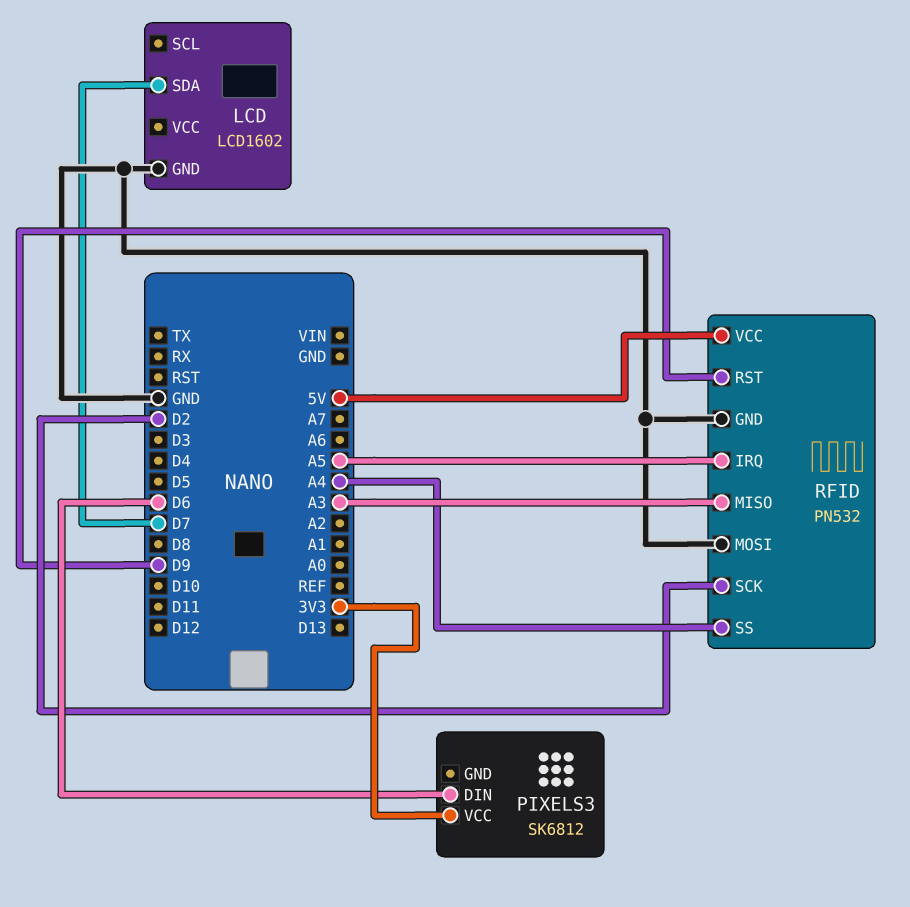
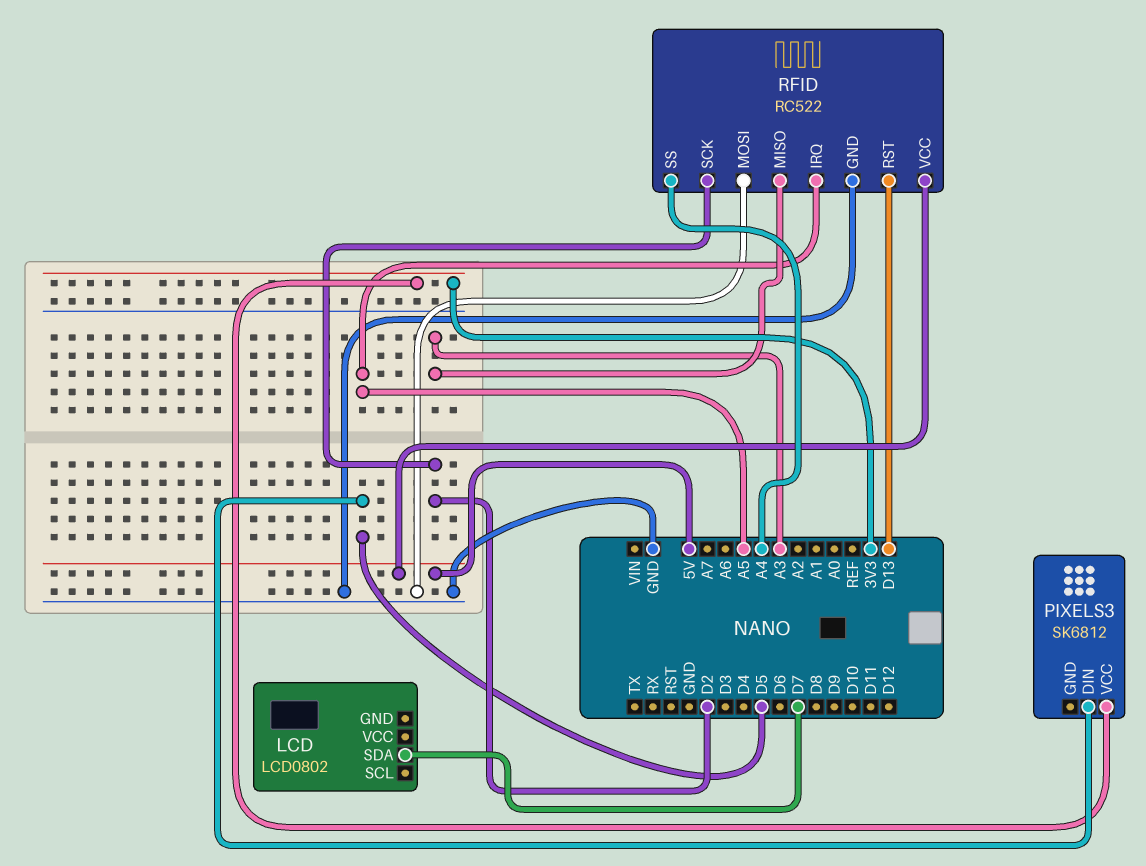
LCD: LCD1602 -> LCD0802
LCD pin GND: GND -> none
PIXELS3 pin DIN: D6 -> D5
RFID: PN532 -> RC522
RFID pin RST: D9 -> D13

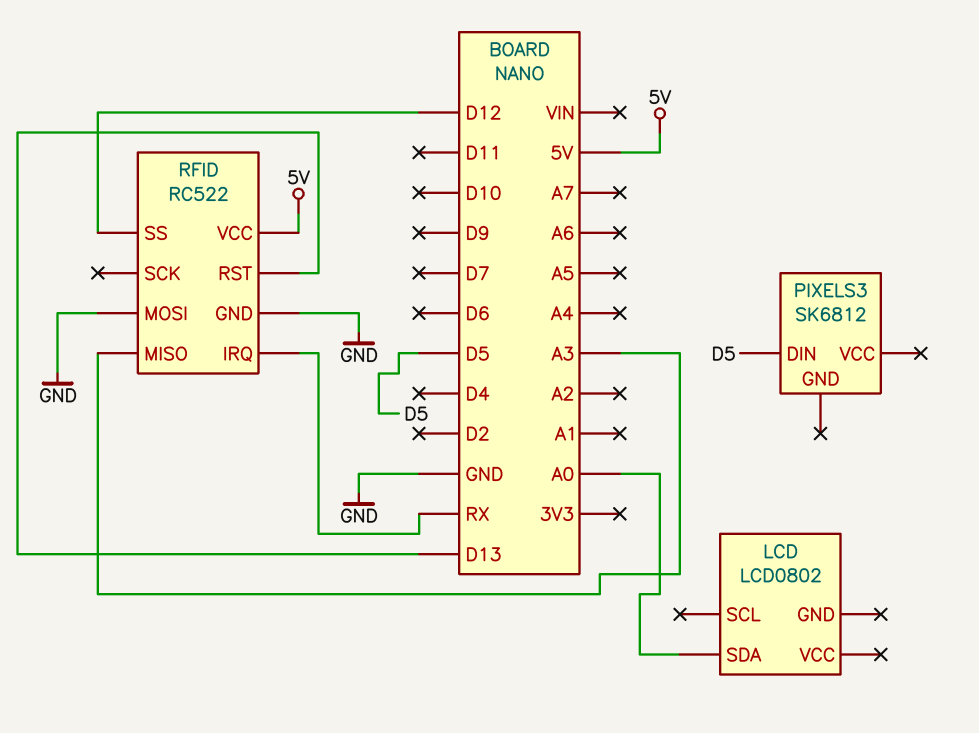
LCD pin SDA: D7 -> A0
PIXELS3 pin VCC: 3V3 -> none
RFID pin IRQ: A5 -> RX
RFID pin SCK: D2 -> none
RFID pin SS: A4 -> D12

